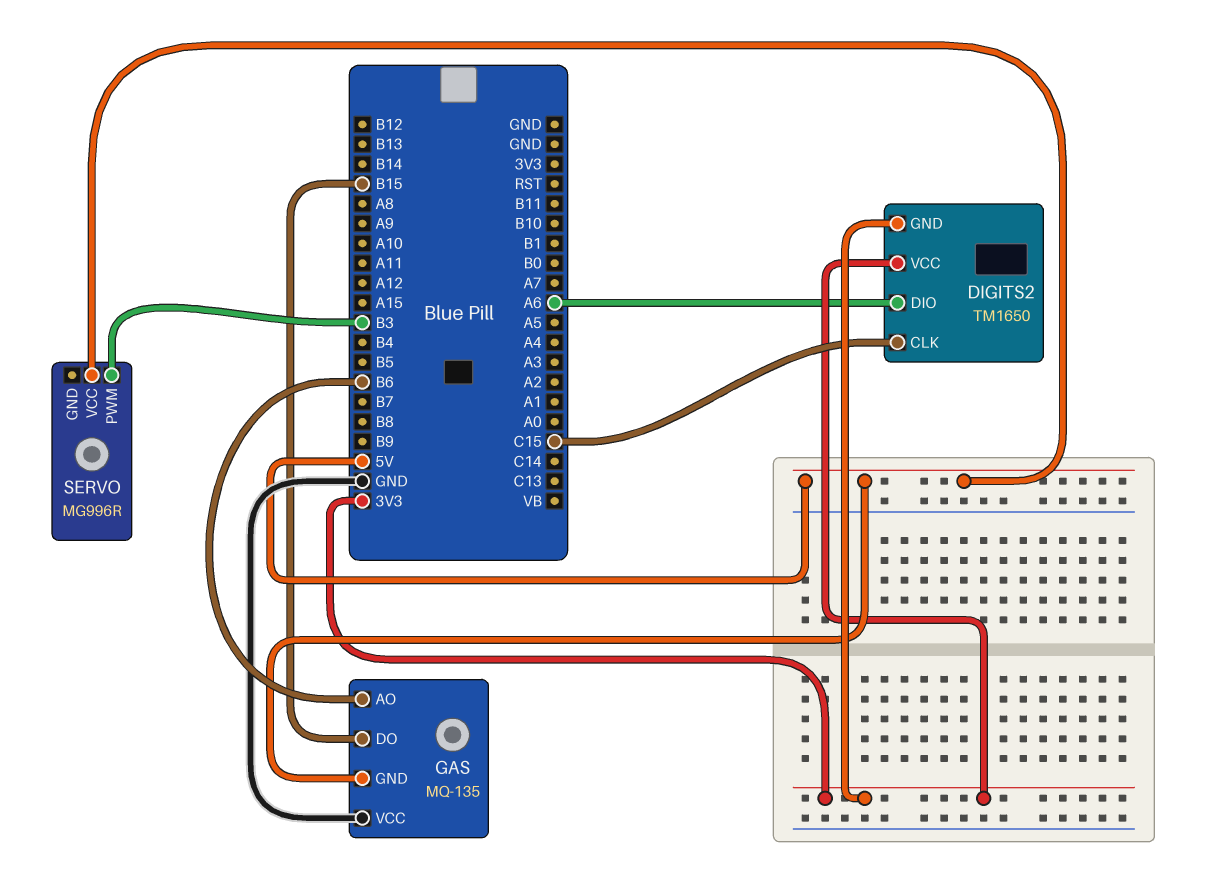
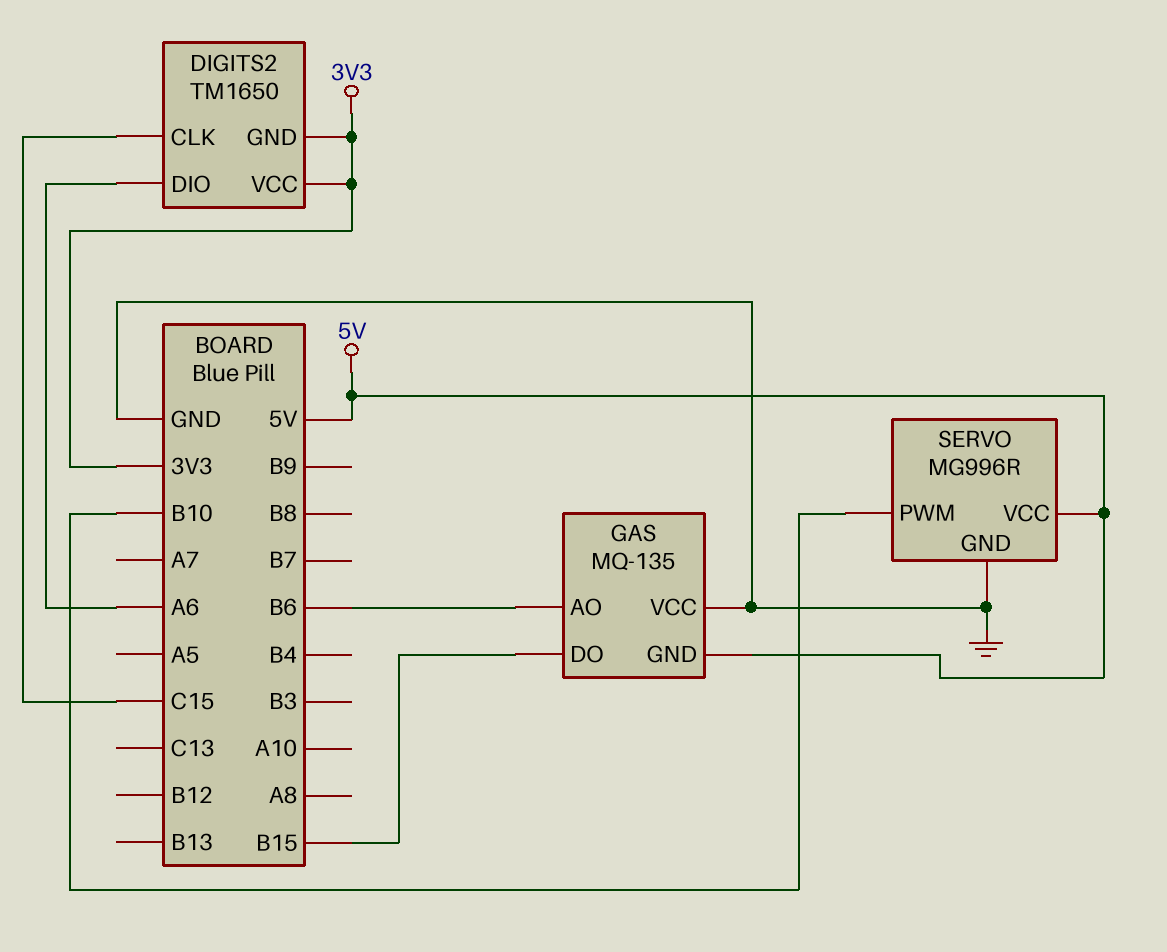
SERVO pin GND: none -> GND
SERVO pin PWM: B3 -> B10

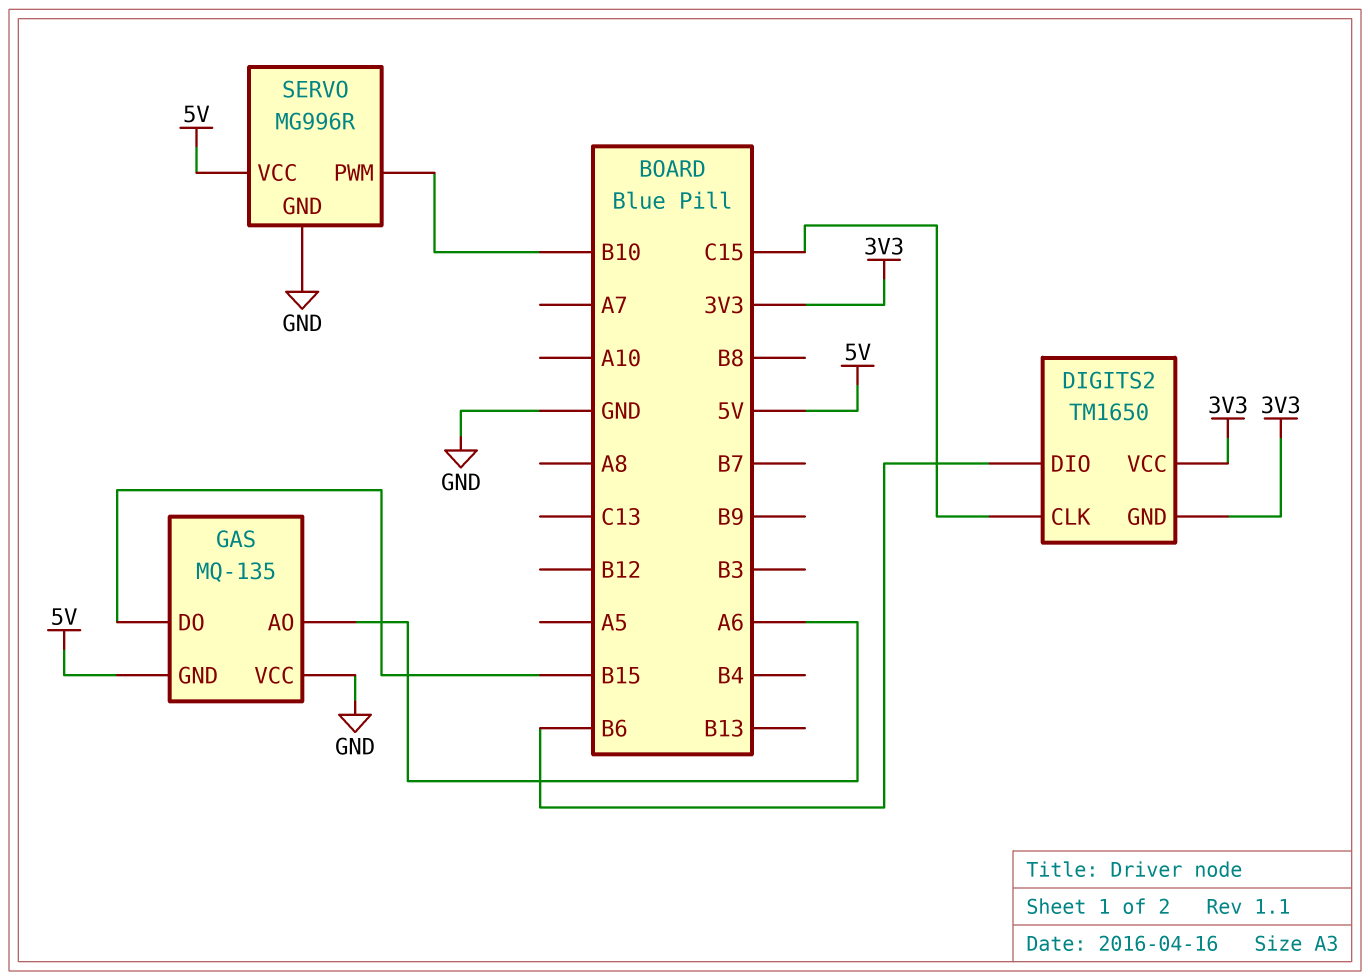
DIGITS2 pin DIO: A6 -> B6
GAS pin AO: B6 -> A6

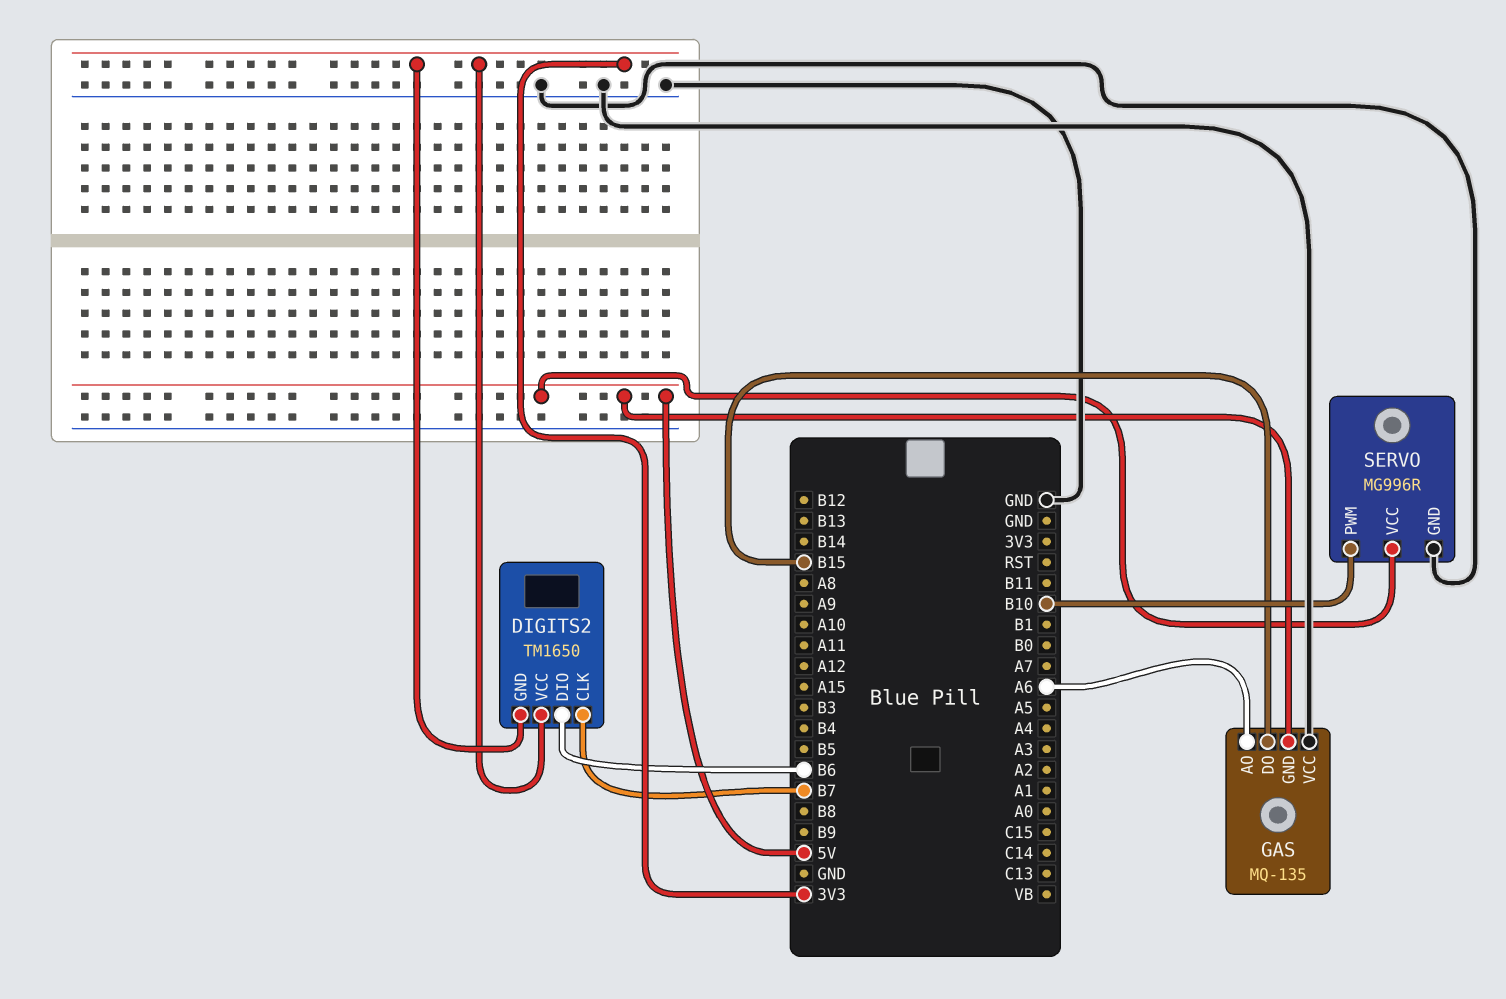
DIGITS2 pin CLK: C15 -> B7

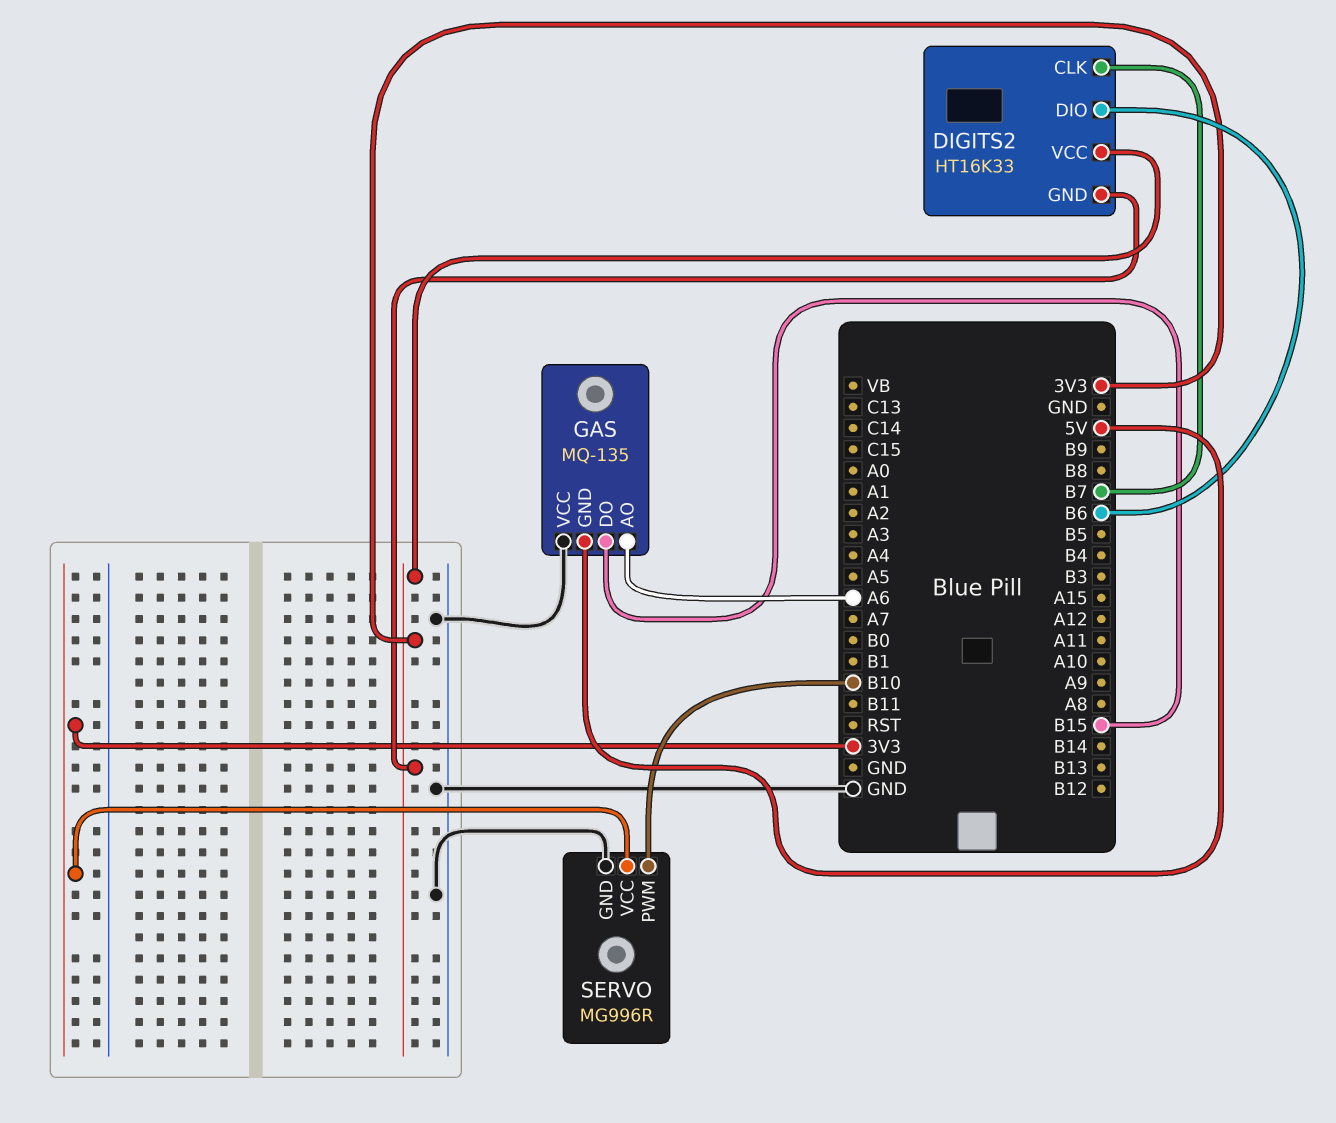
DIGITS2: TM1650 -> HT16K33
SERVO pin VCC: 5V -> 3V3

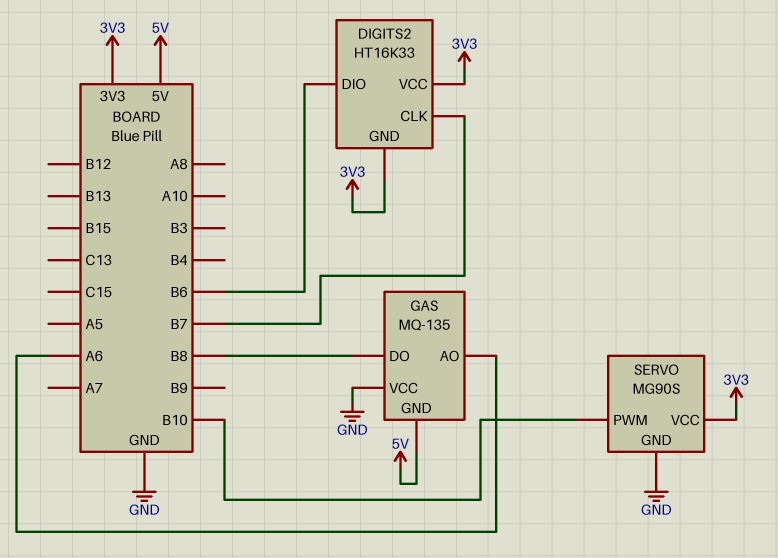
GAS pin DO: B15 -> B8
SERVO: MG996R -> MG90S

